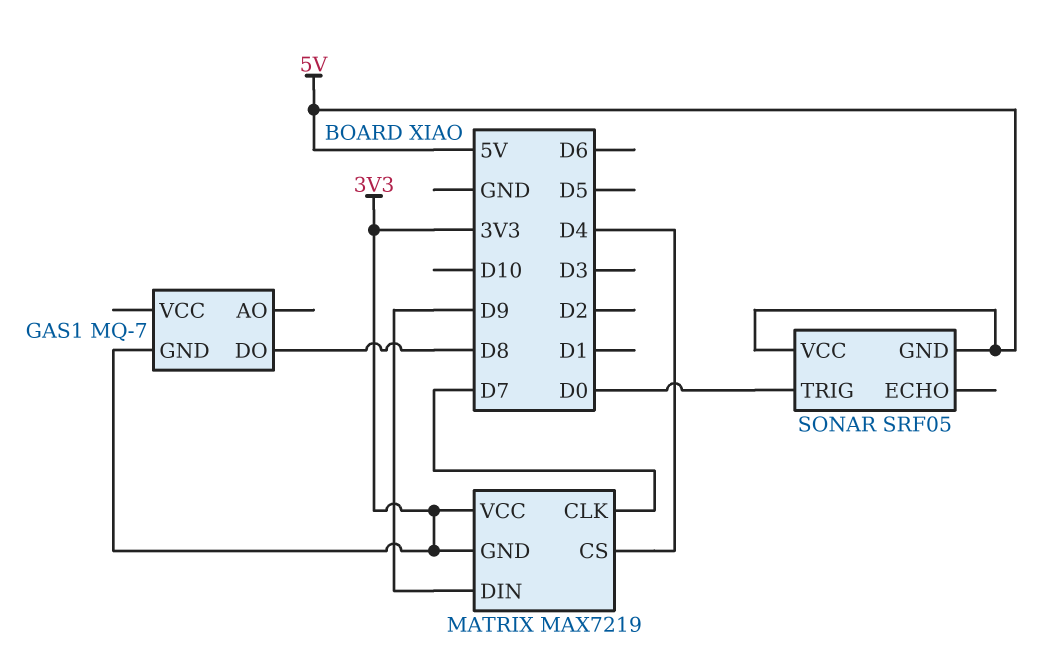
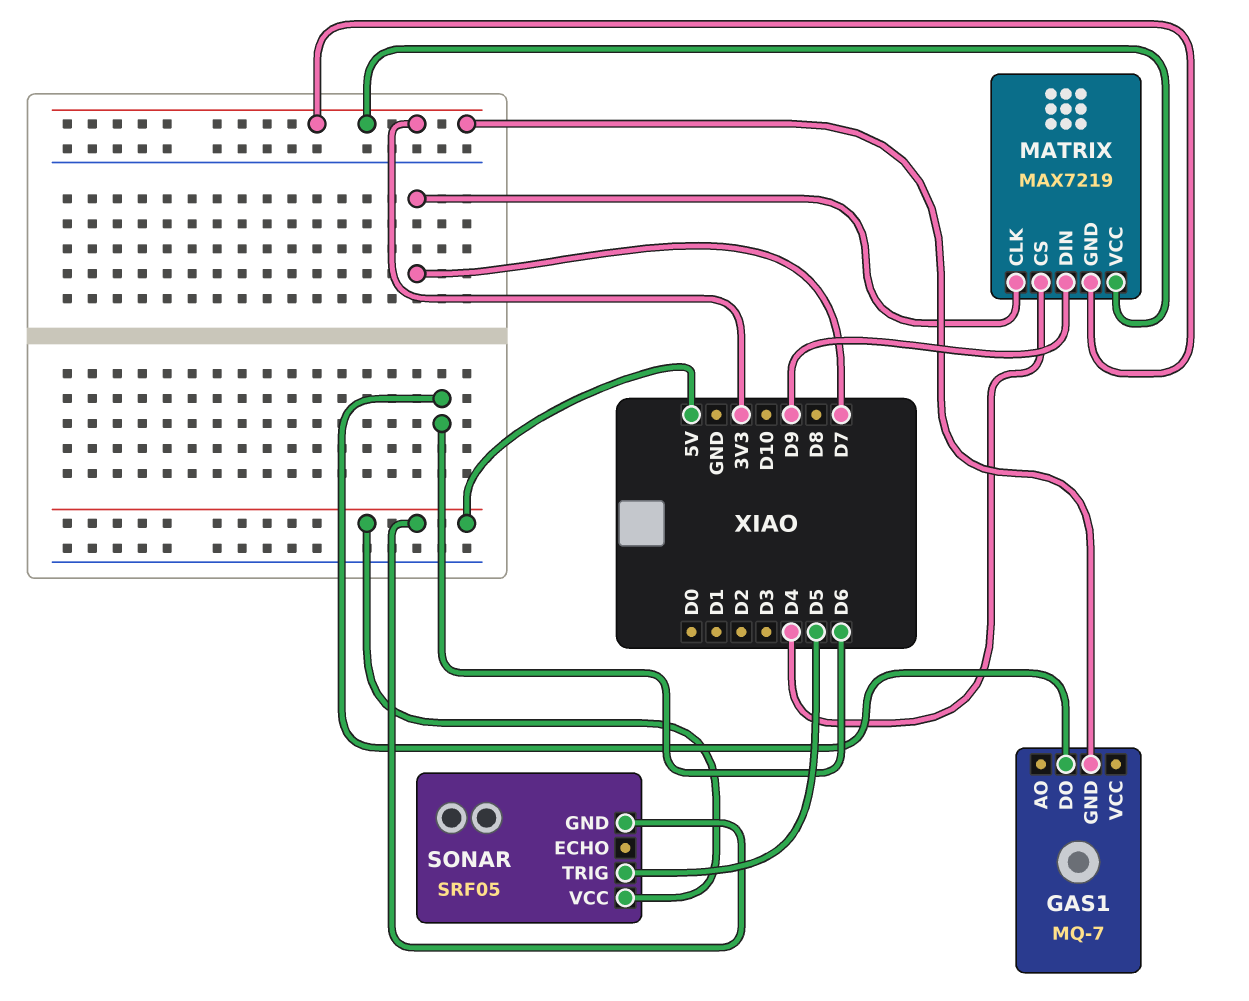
GAS1 pin DO: D8 -> D6
SONAR pin TRIG: D0 -> D5

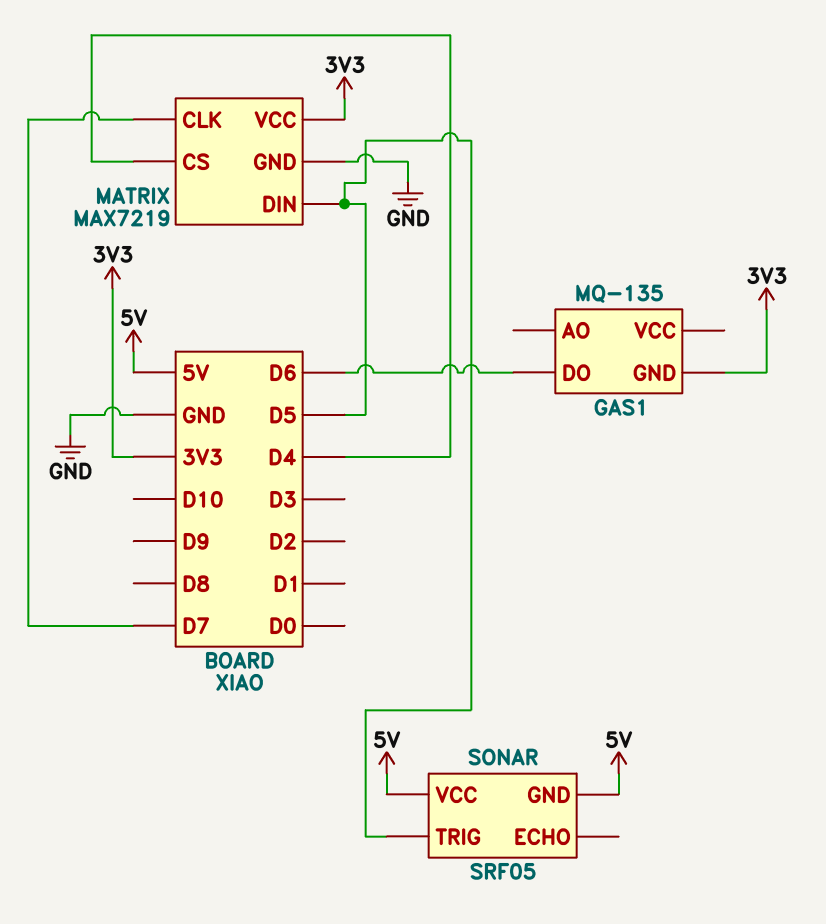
GAS1: MQ-7 -> MQ-135
MATRIX pin DIN: D9 -> D5
MATRIX pin GND: 3V3 -> GND

